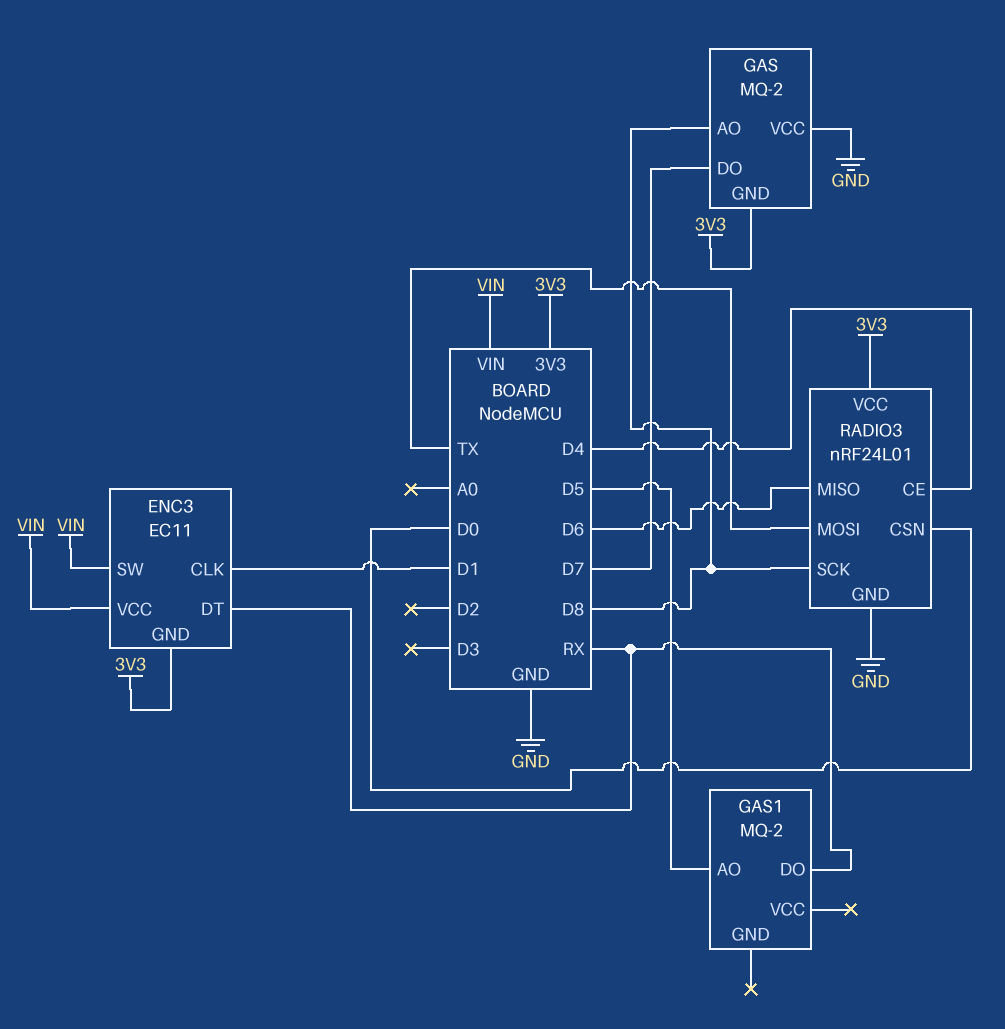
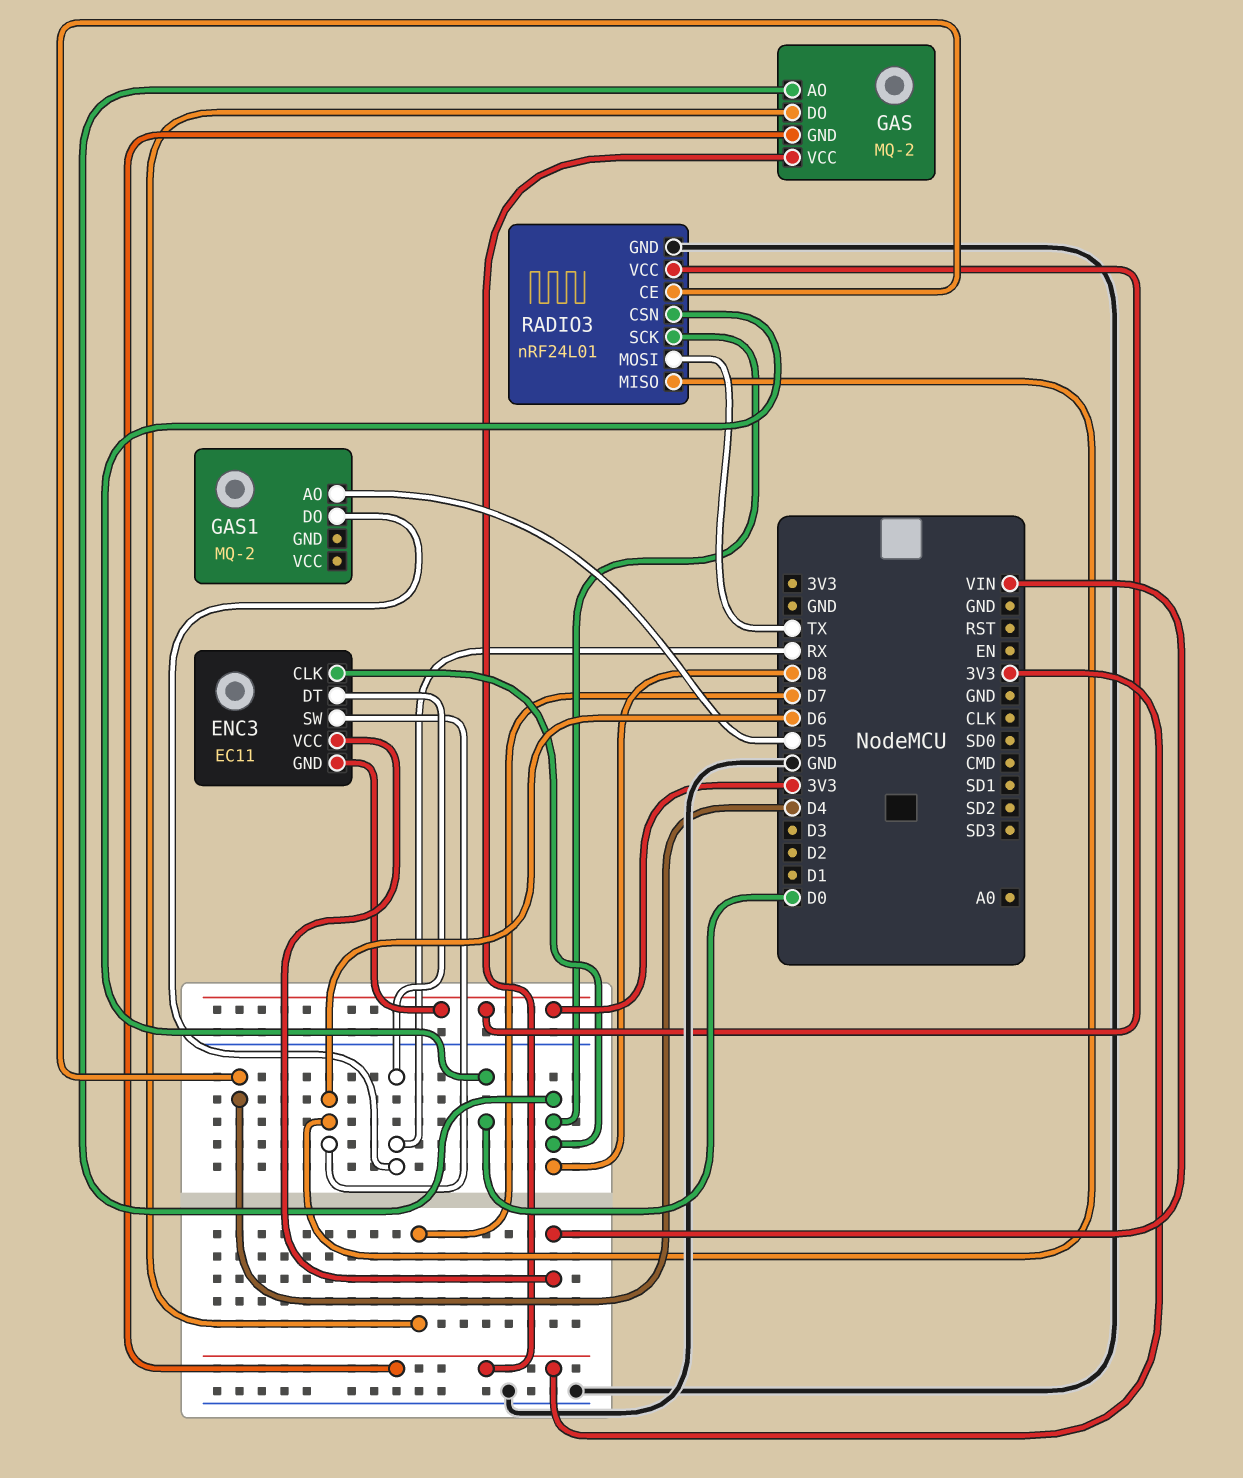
ENC3 pin CLK: D1 -> D8
ENC3 pin SW: VIN -> D6
GAS pin VCC: GND -> 3V3

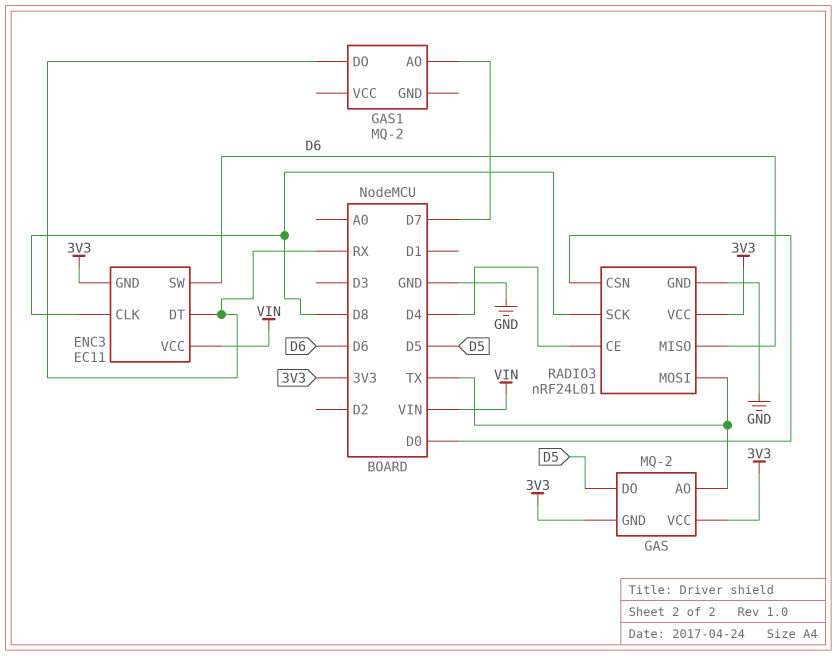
GAS pin AO: D8 -> TX
GAS pin DO: D7 -> D5
GAS1 pin AO: D5 -> D7

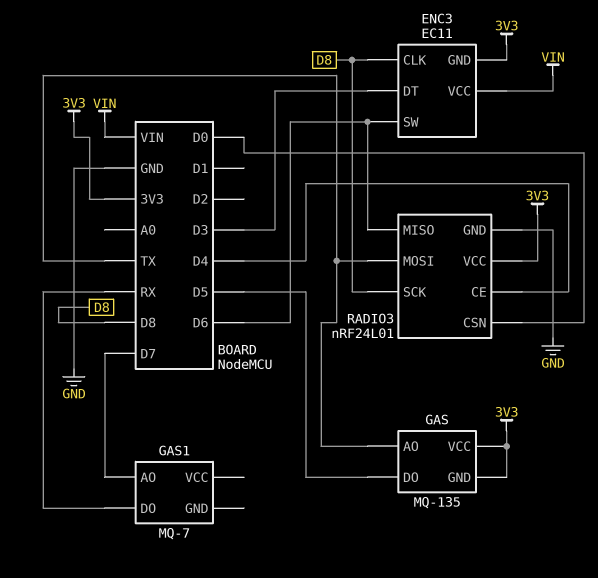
ENC3 pin DT: RX -> D3
GAS: MQ-2 -> MQ-135
GAS1: MQ-2 -> MQ-7

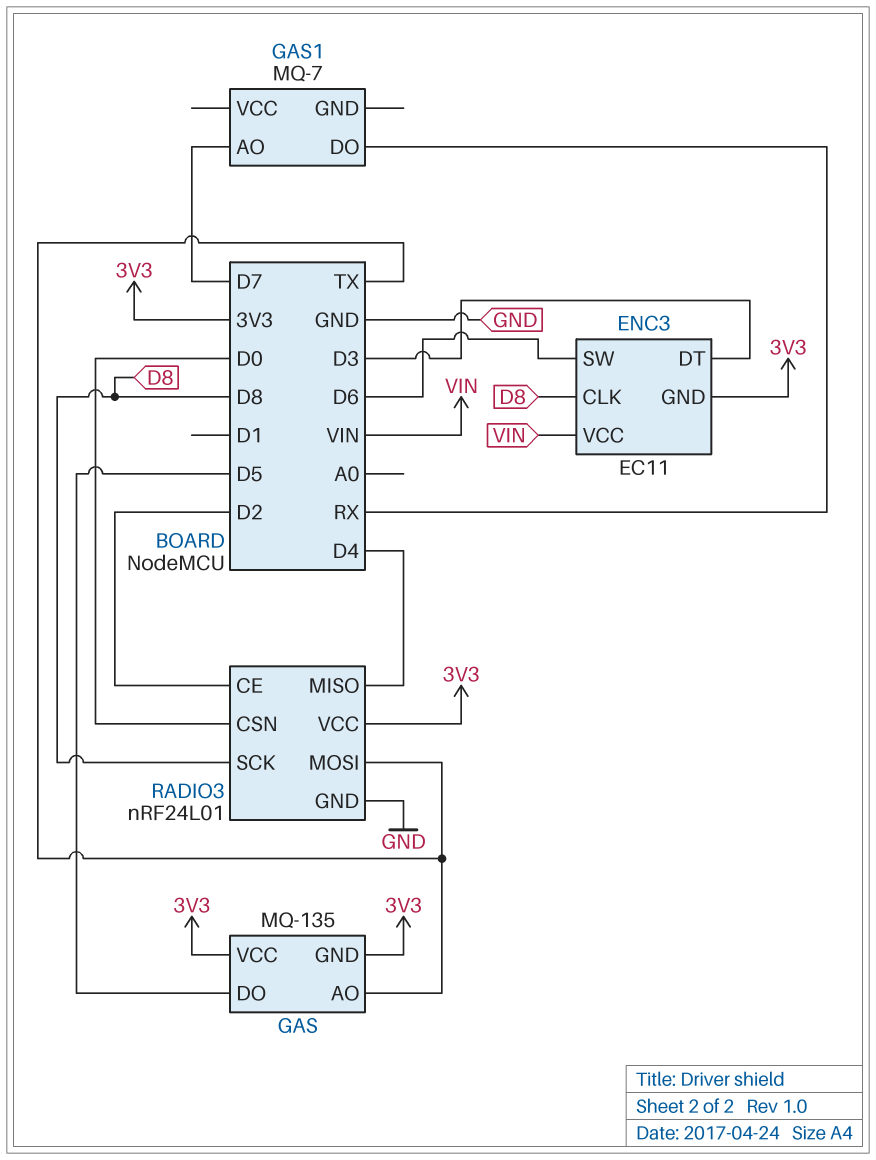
RADIO3 pin CE: D4 -> D2
RADIO3 pin MISO: D6 -> D4

